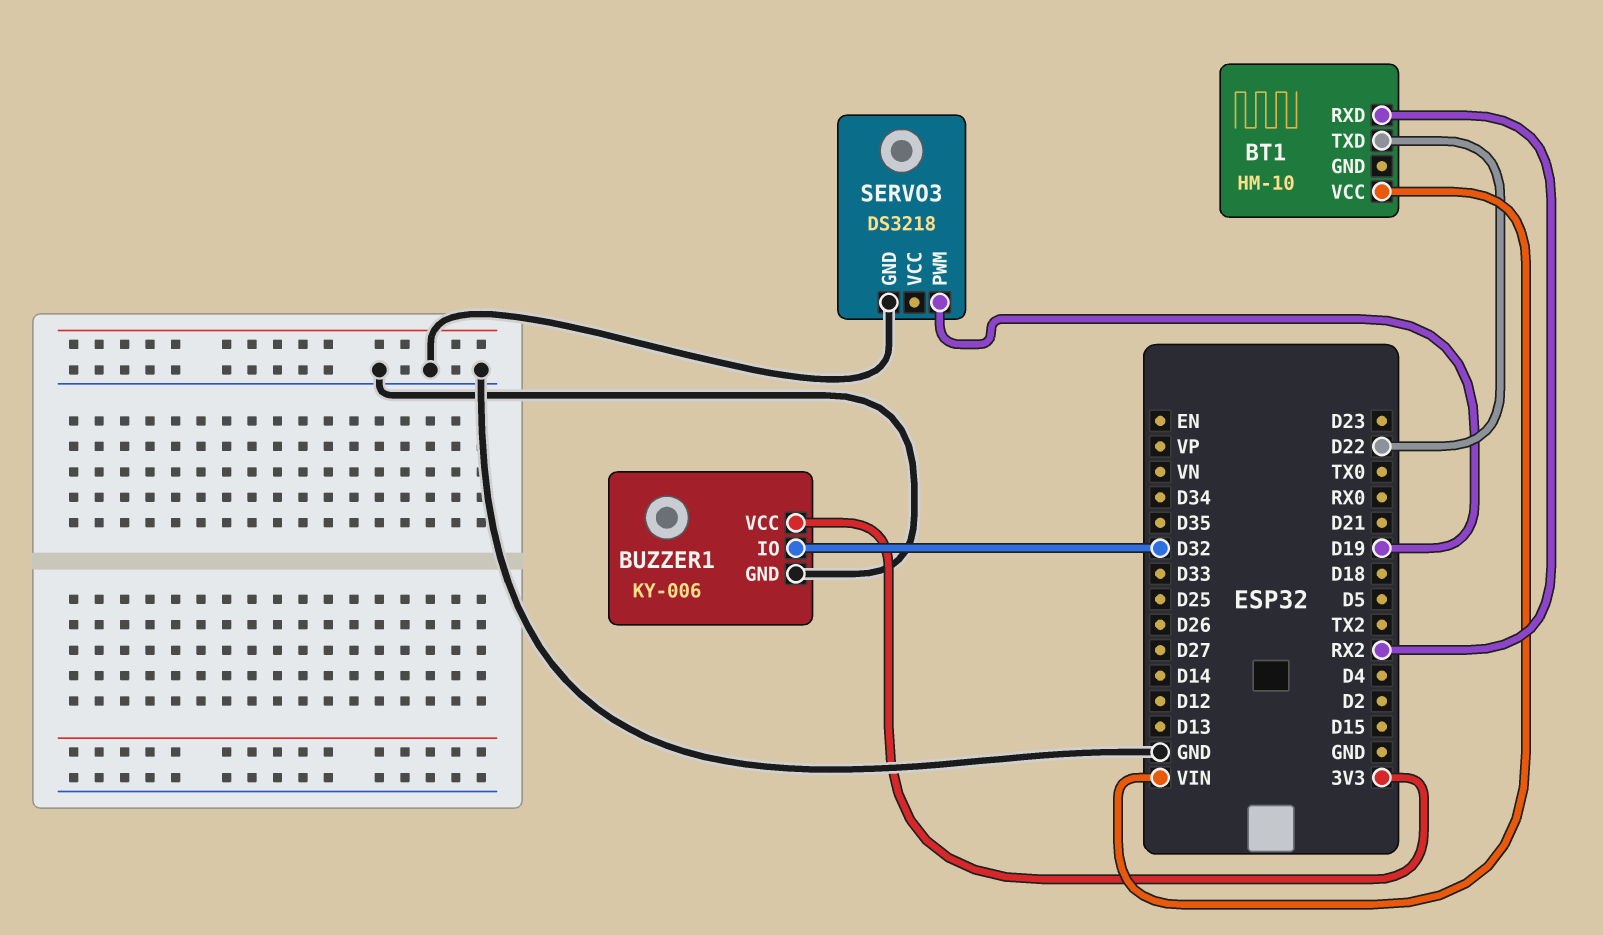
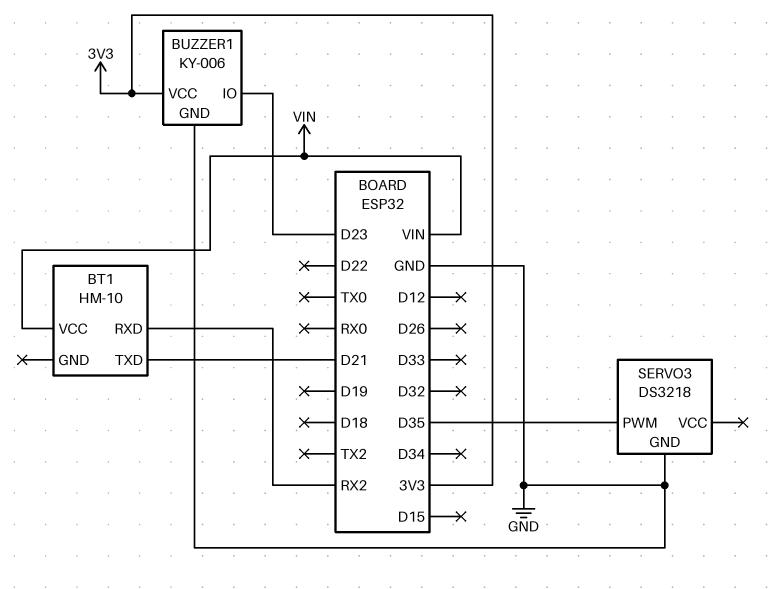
BT1 pin TXD: D22 -> D21
BUZZER1 pin IO: D32 -> D23
SERVO3 pin PWM: D19 -> D35

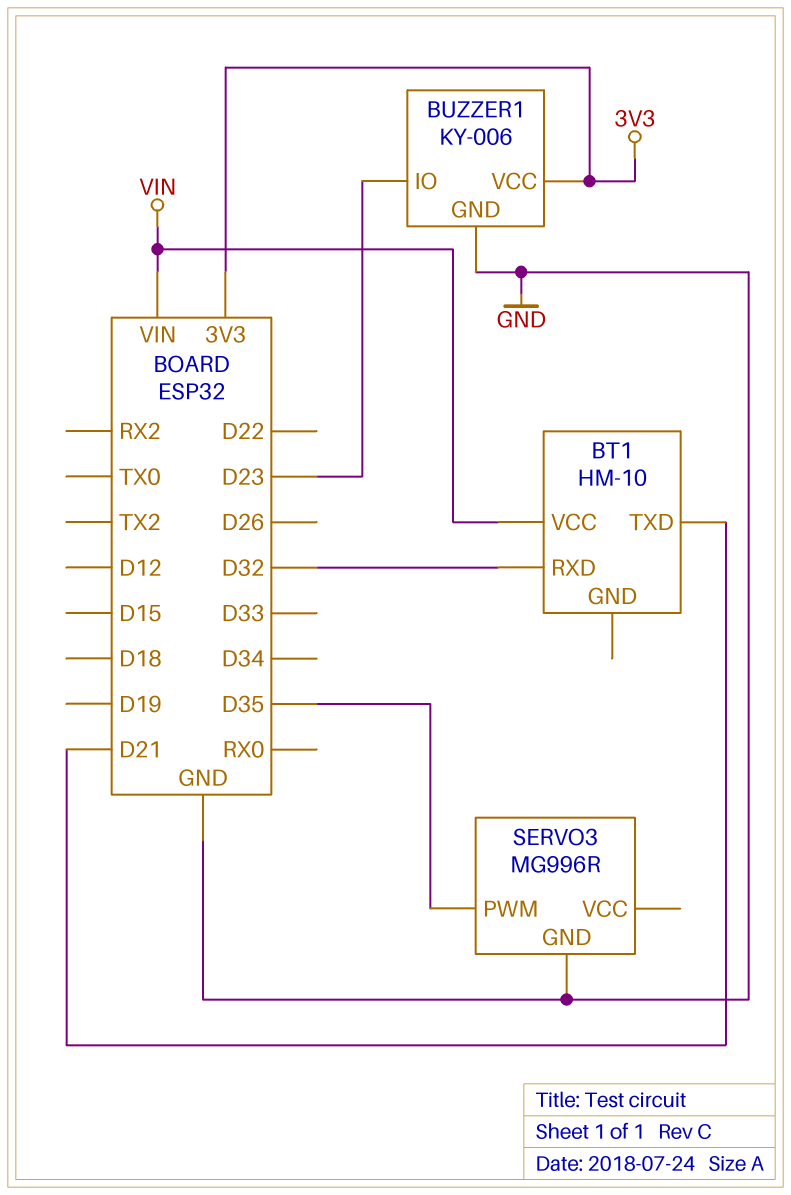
BT1 pin RXD: RX2 -> D32
SERVO3: DS3218 -> MG996R

